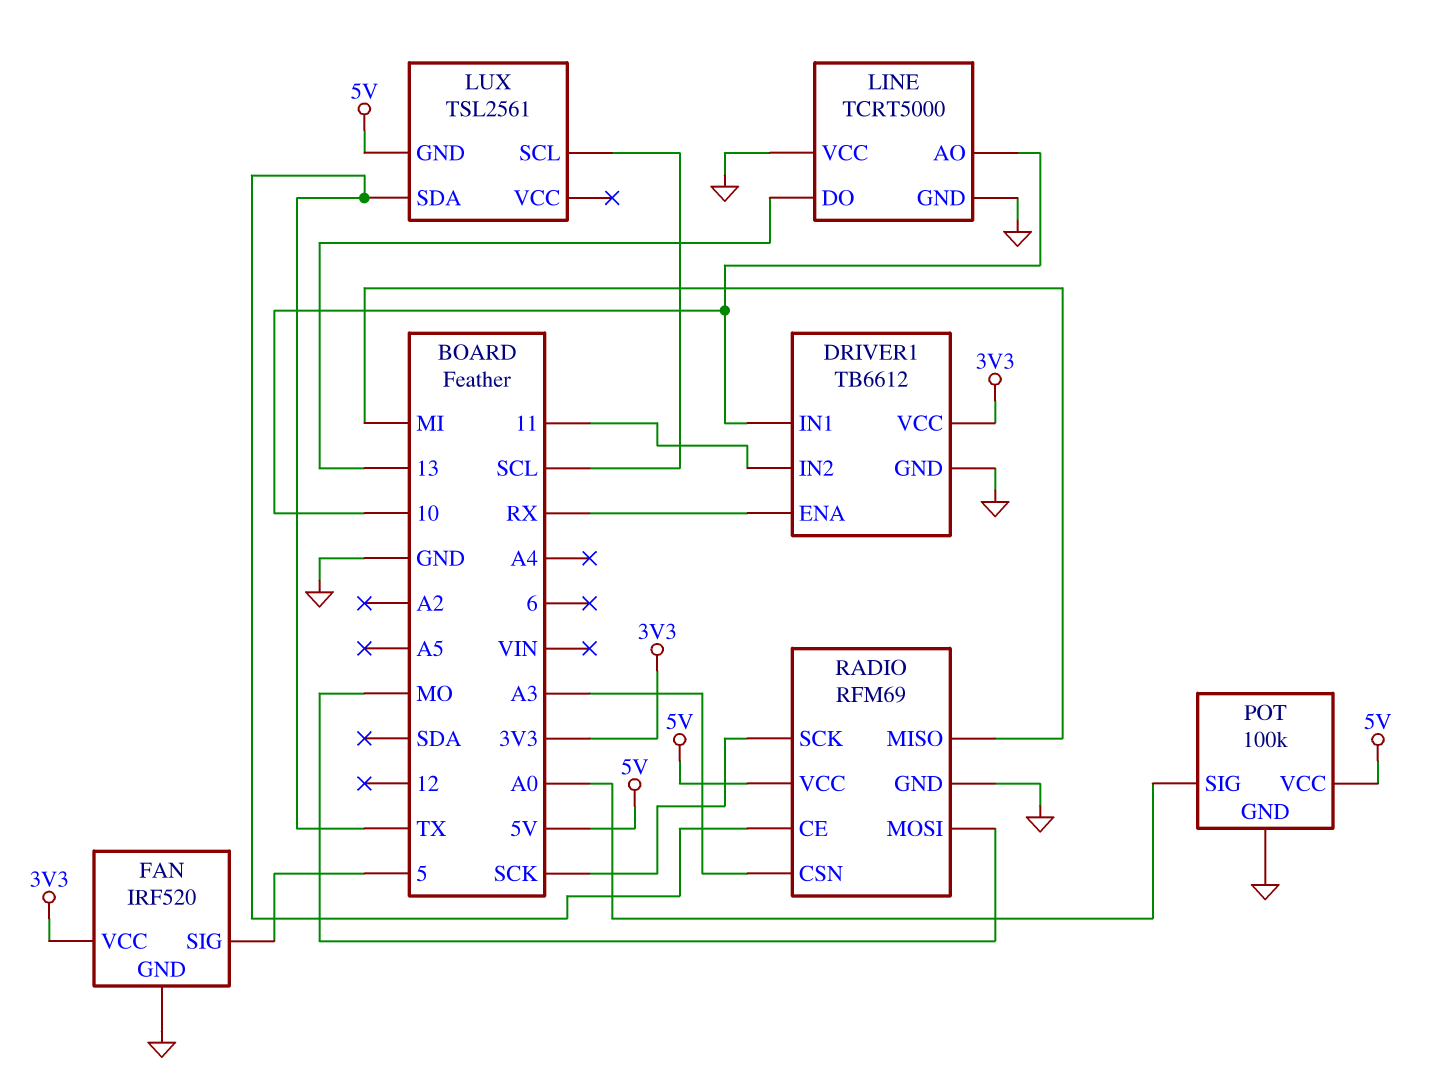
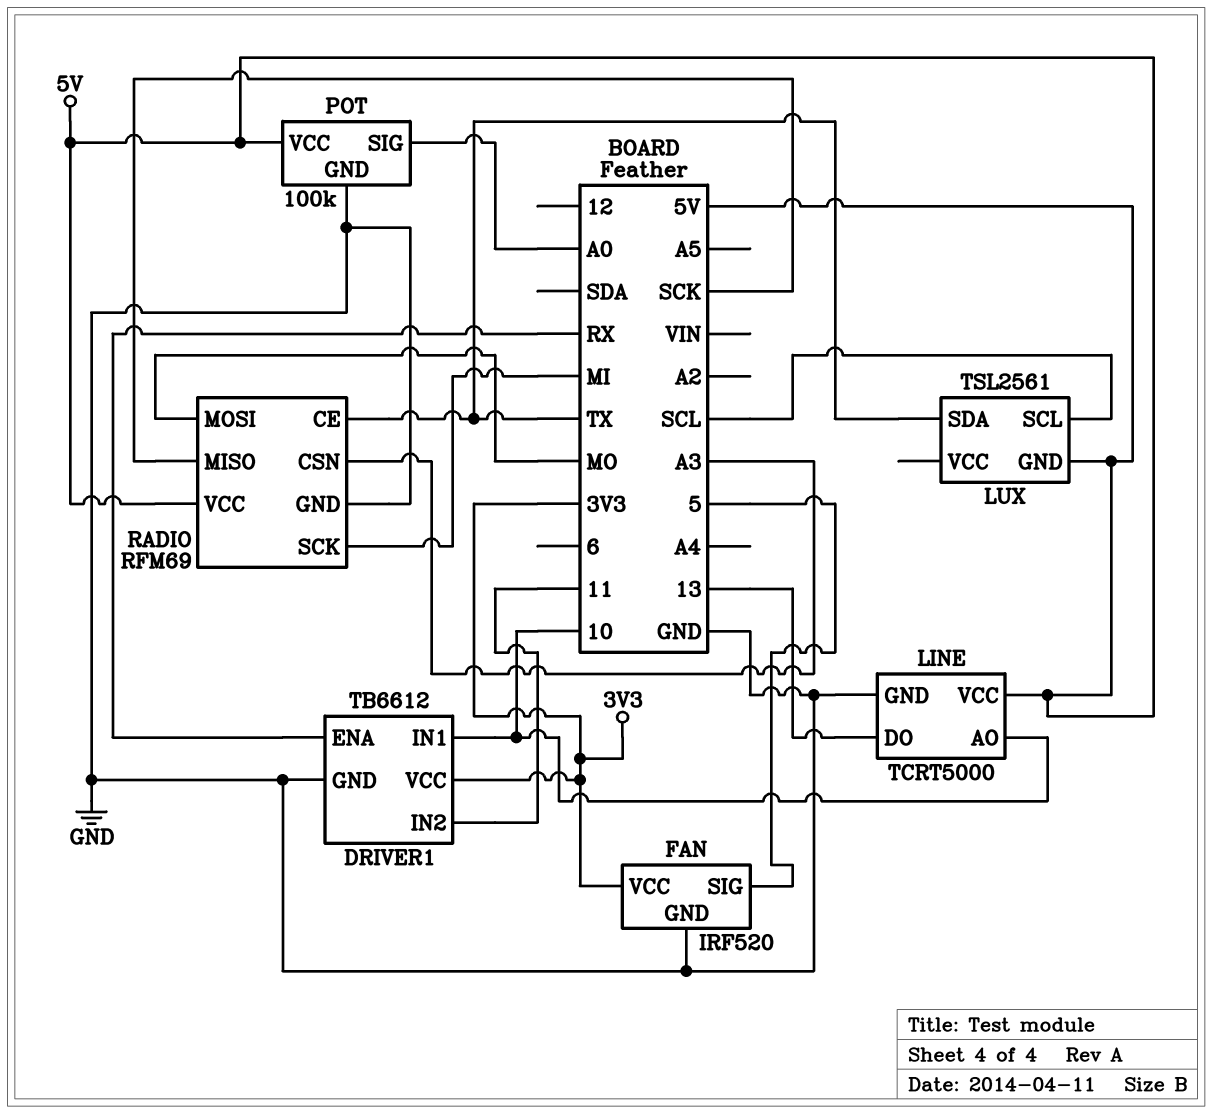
LINE pin VCC: GND -> 5V
RADIO pin MISO: MI -> SCK
RADIO pin SCK: SCK -> MI

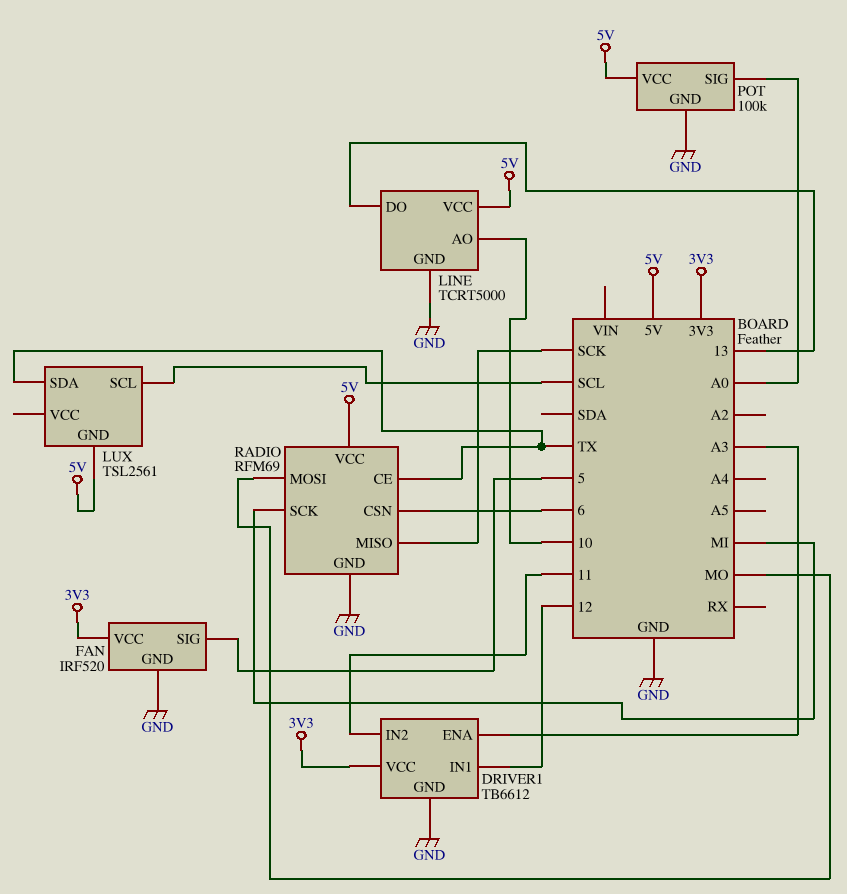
DRIVER1 pin ENA: RX -> A3
DRIVER1 pin IN1: 10 -> 12
RADIO pin CSN: A3 -> 6

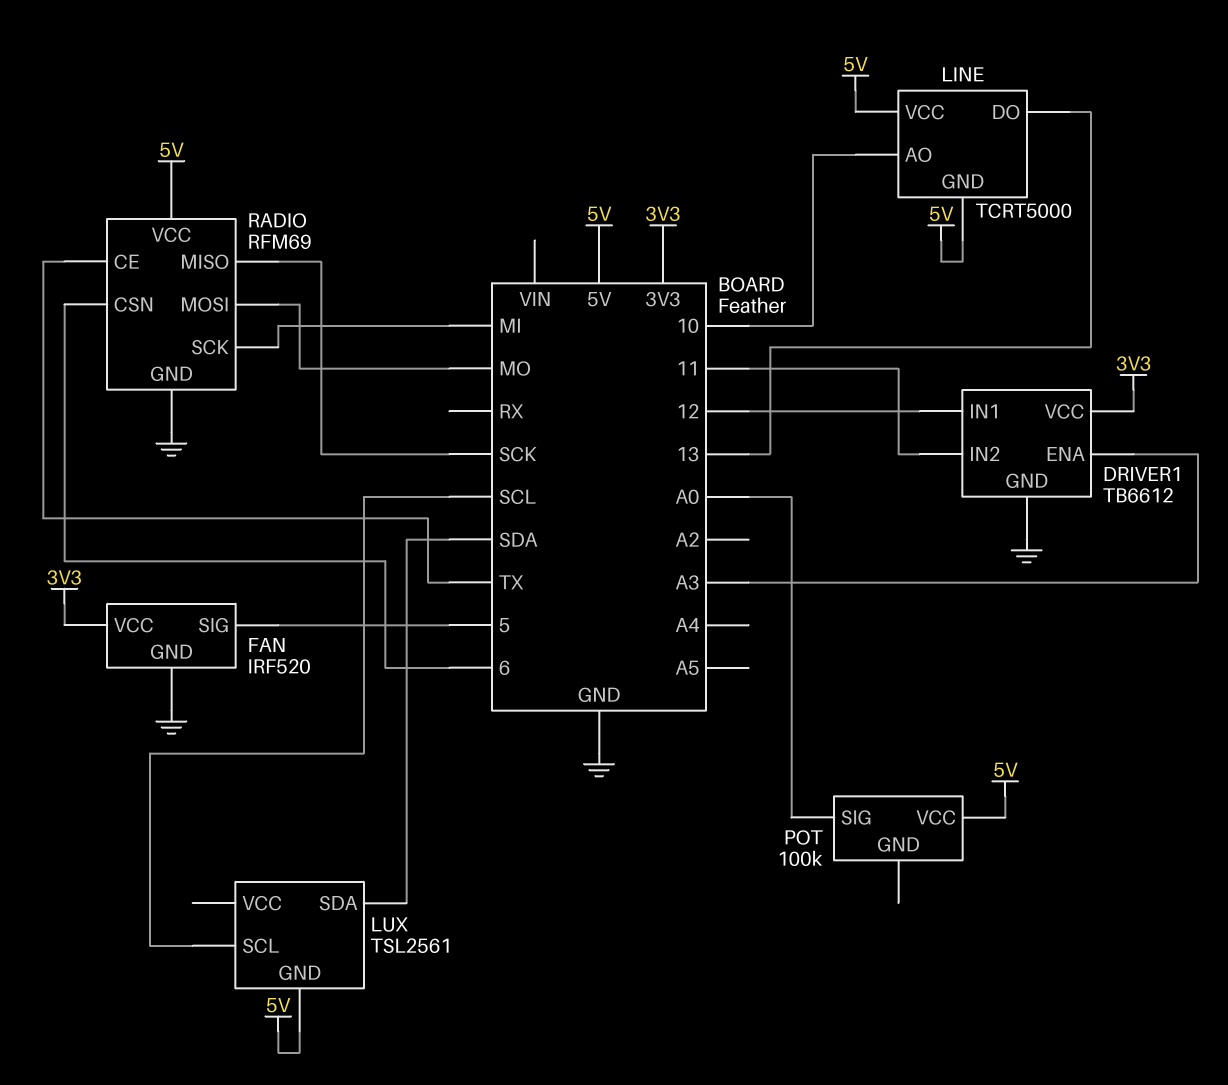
LINE pin GND: GND -> 5V
LUX pin SDA: TX -> SDA
POT pin GND: GND -> none

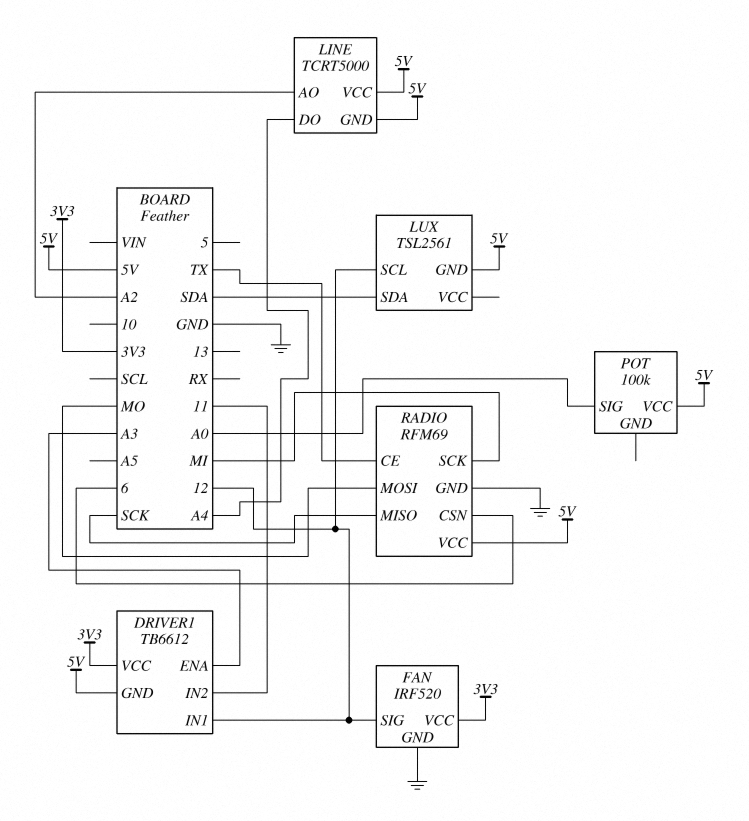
DRIVER1 pin GND: GND -> 5V
FAN pin SIG: 5 -> 12
LINE pin AO: 10 -> A2
LINE pin DO: 13 -> A4
LUX pin SCL: SCL -> 12

